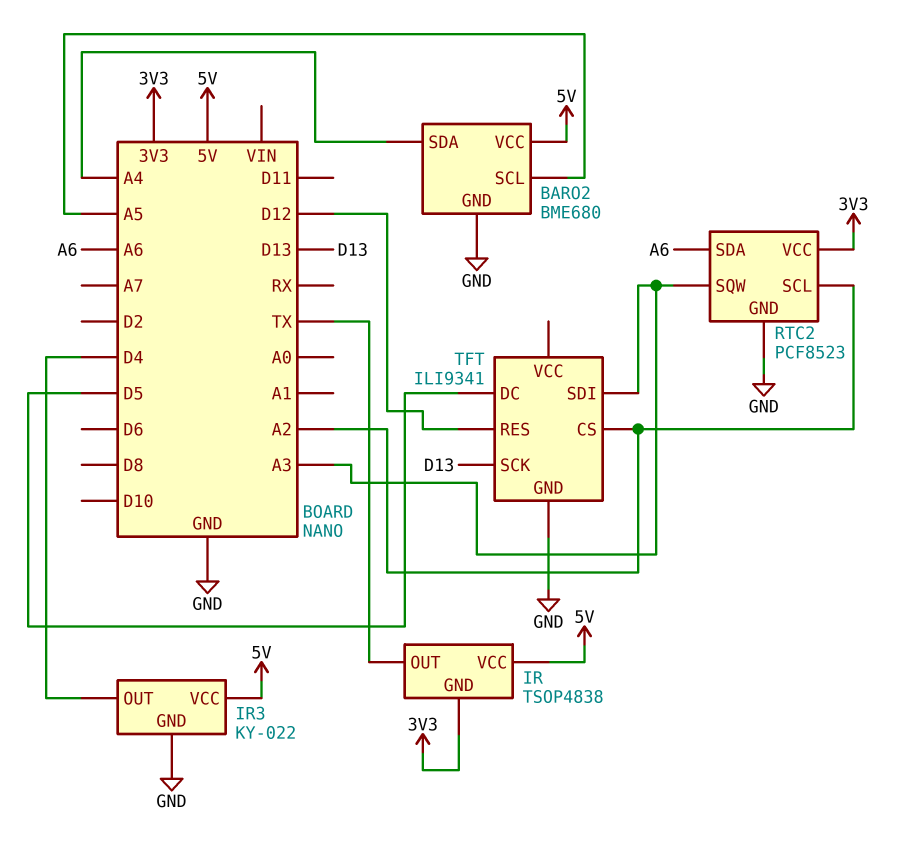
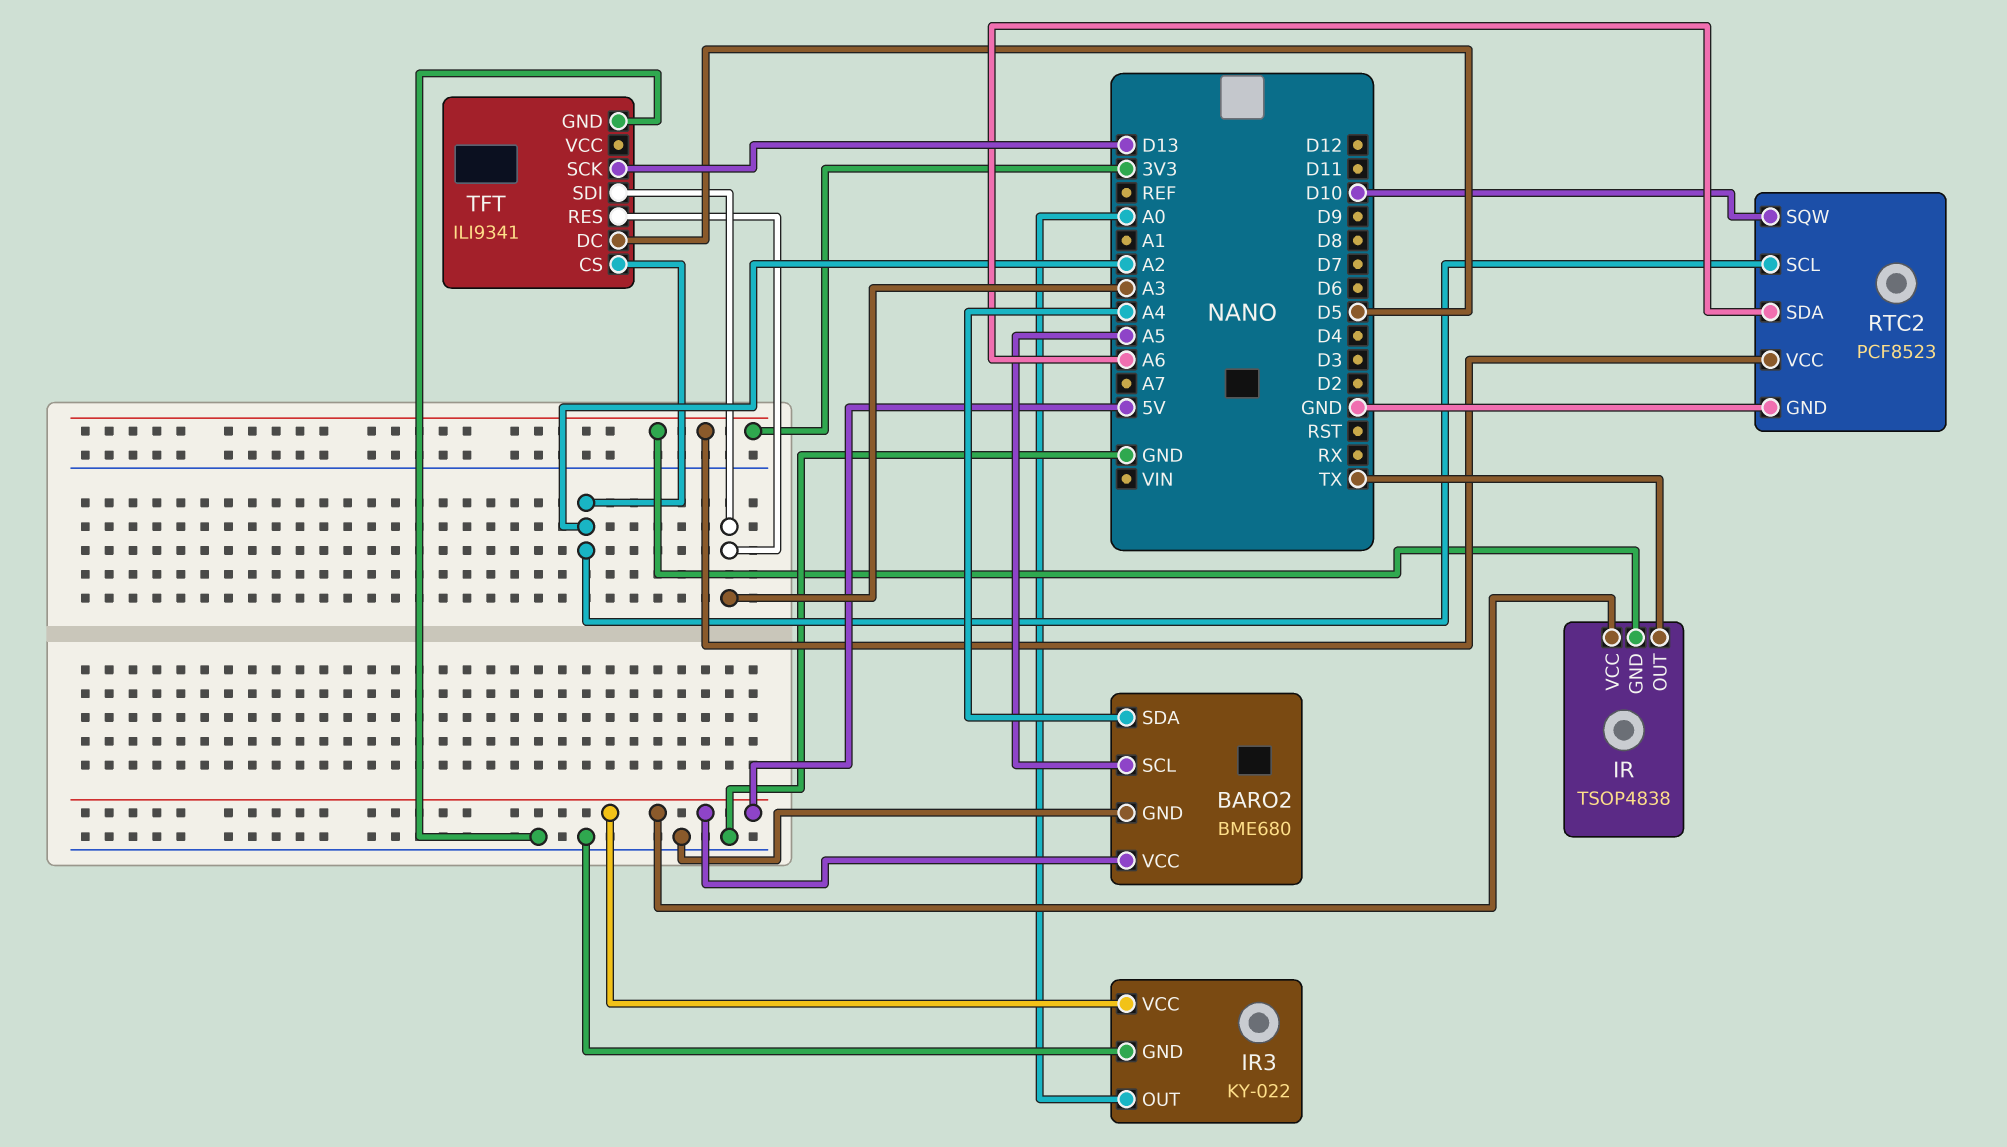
IR3 pin OUT: D4 -> A0
RTC2 pin SQW: A3 -> D10
TFT pin RES: D12 -> A3

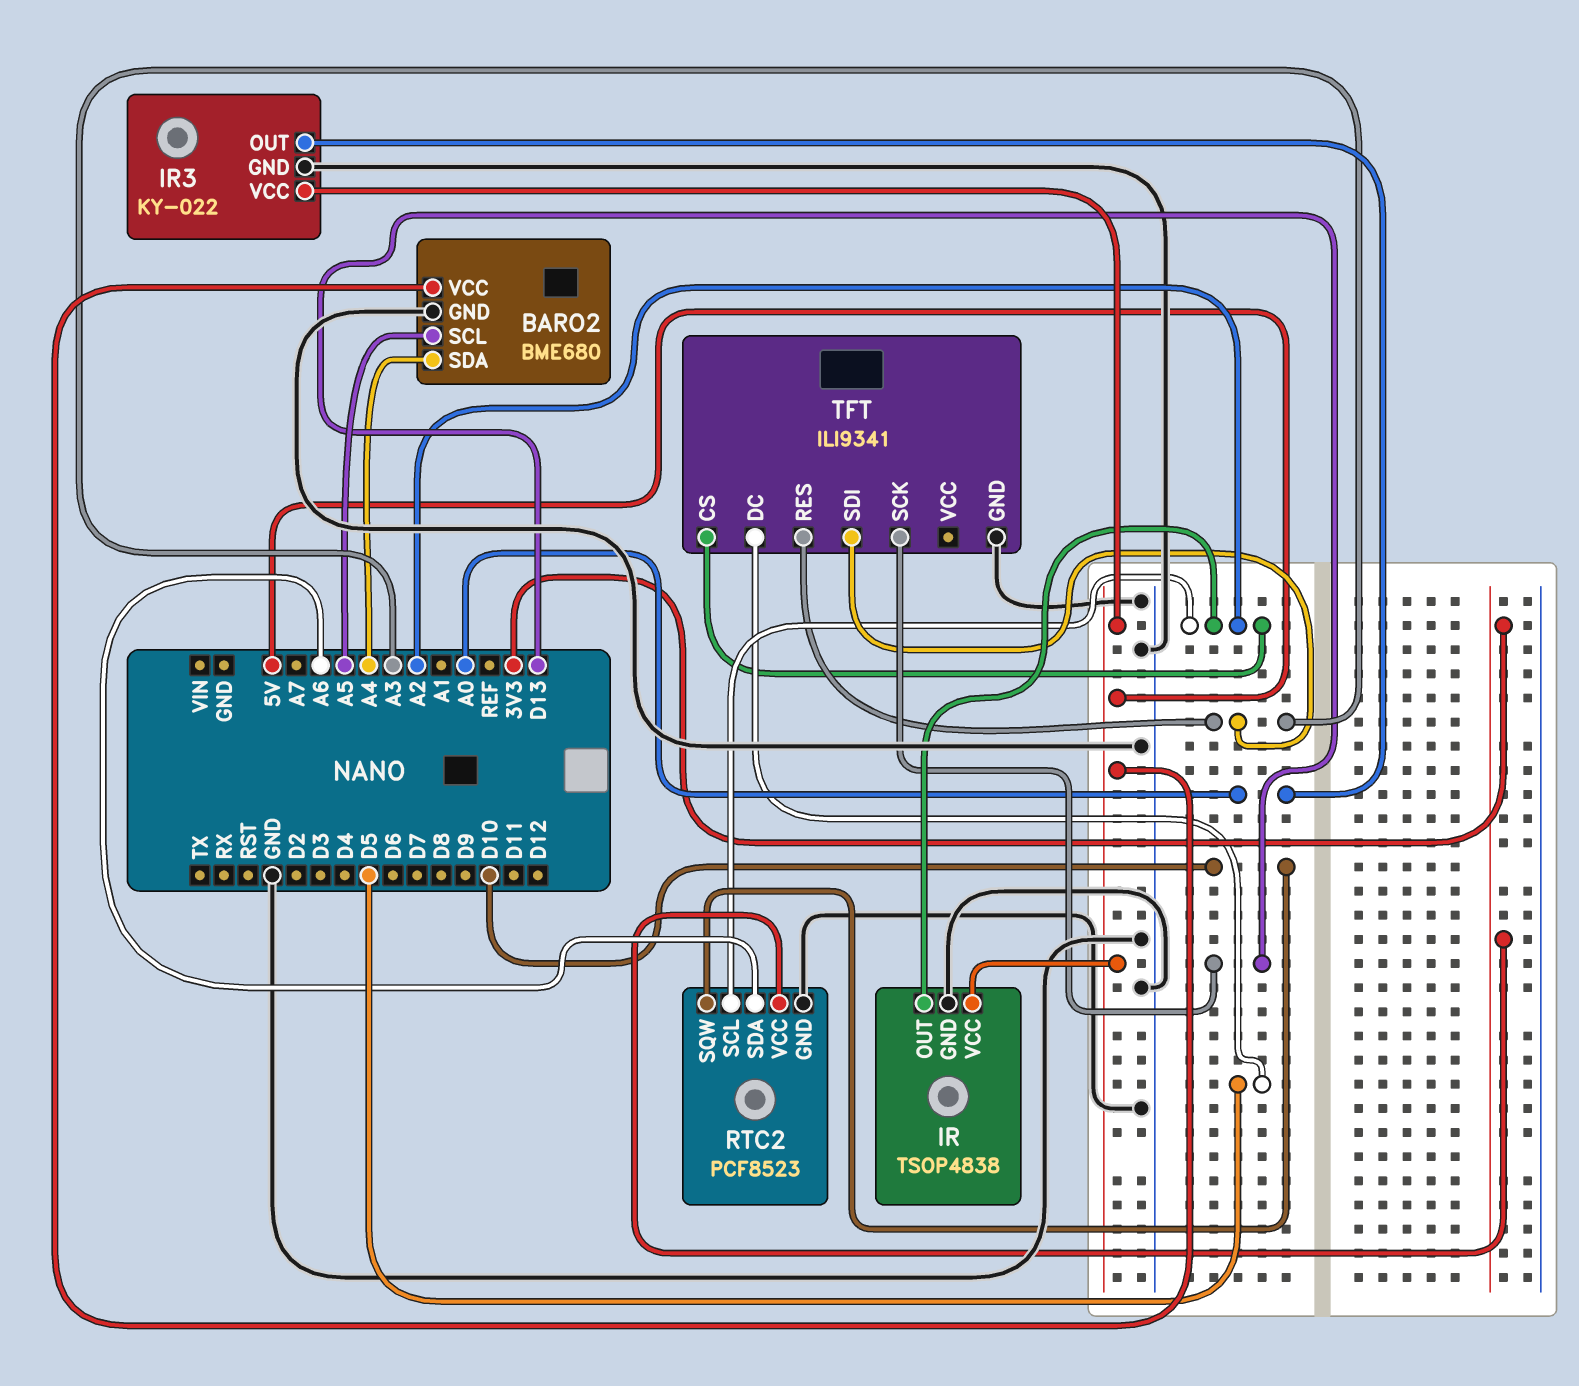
IR pin GND: 3V3 -> GND
IR pin OUT: TX -> A2

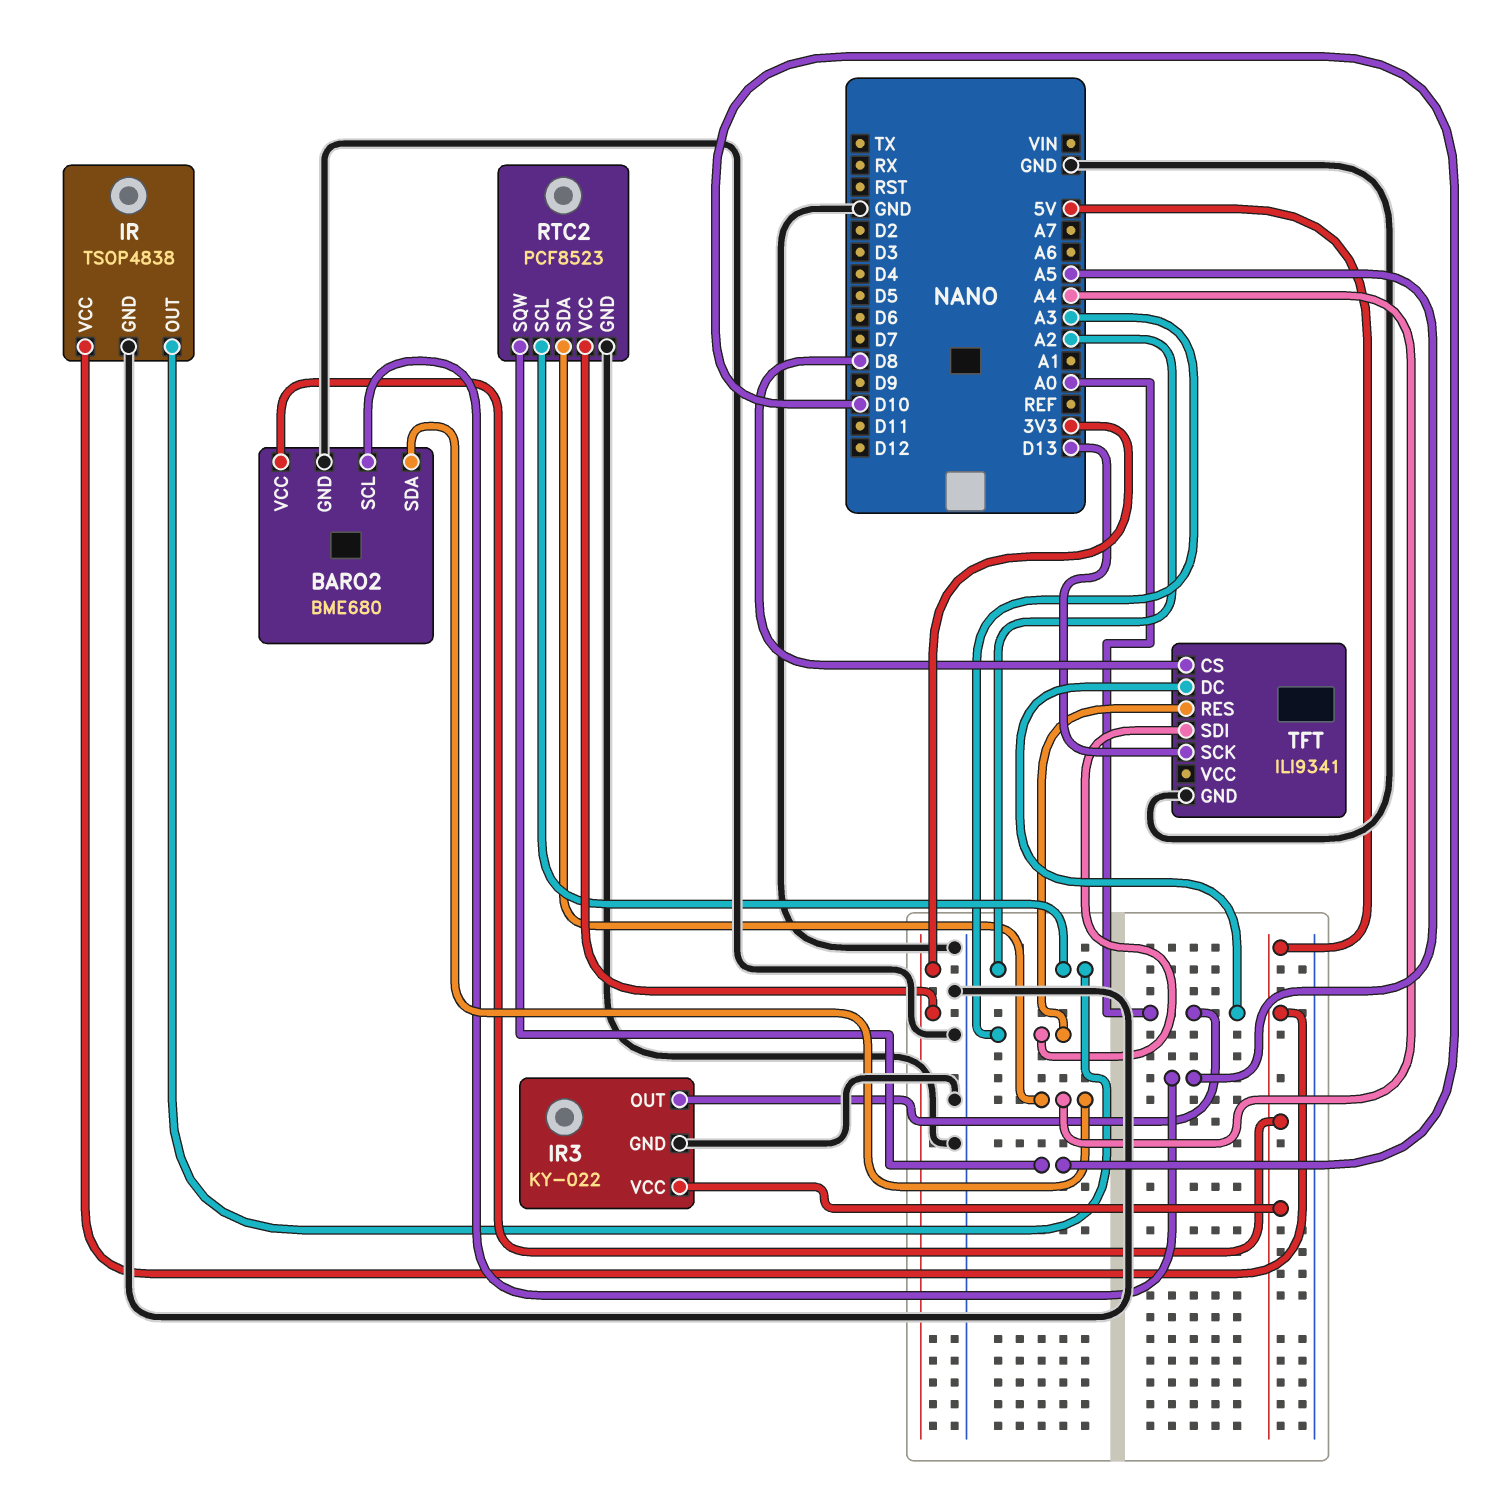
RTC2 pin SDA: A6 -> A4
TFT pin CS: A2 -> D8
TFT pin DC: D5 -> A0

